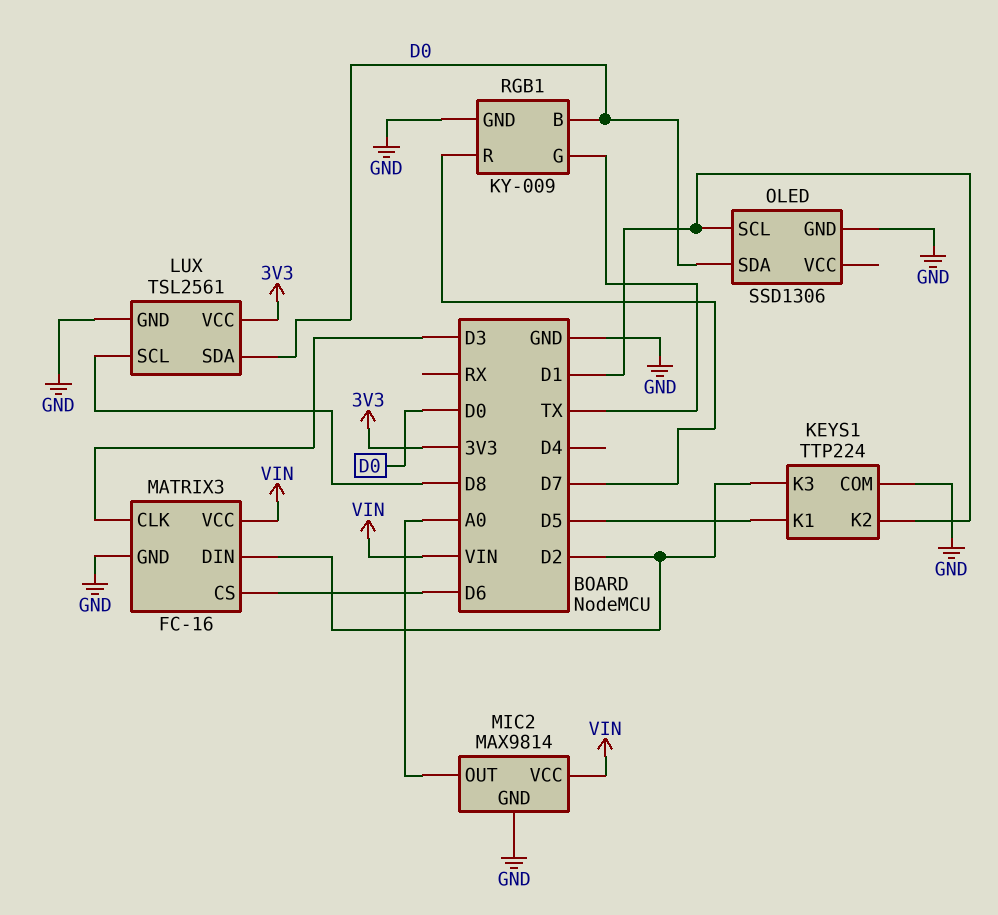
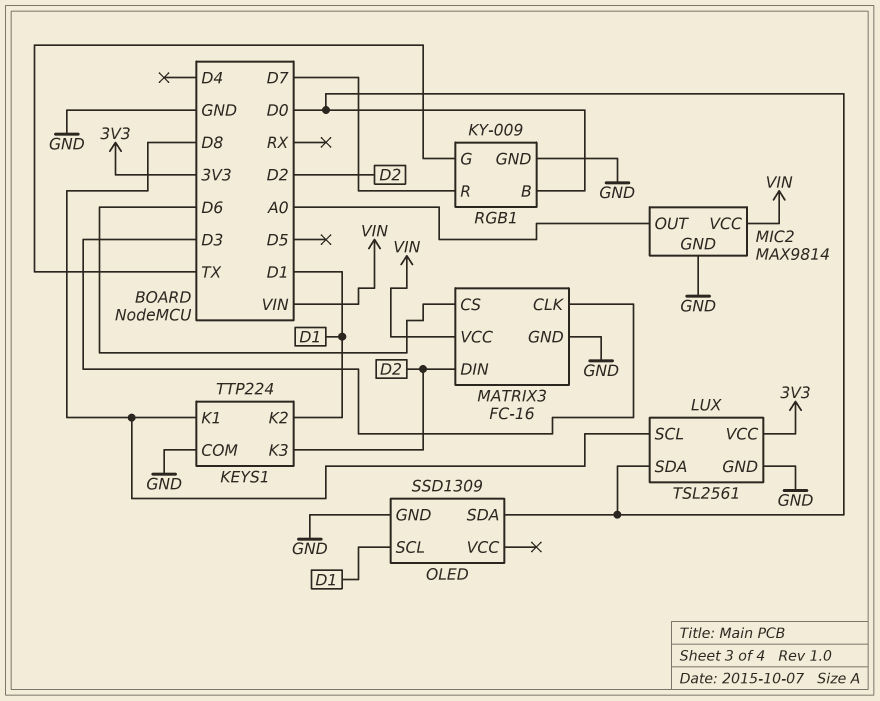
KEYS1 pin K1: D5 -> D8
OLED: SSD1306 -> SSD1309

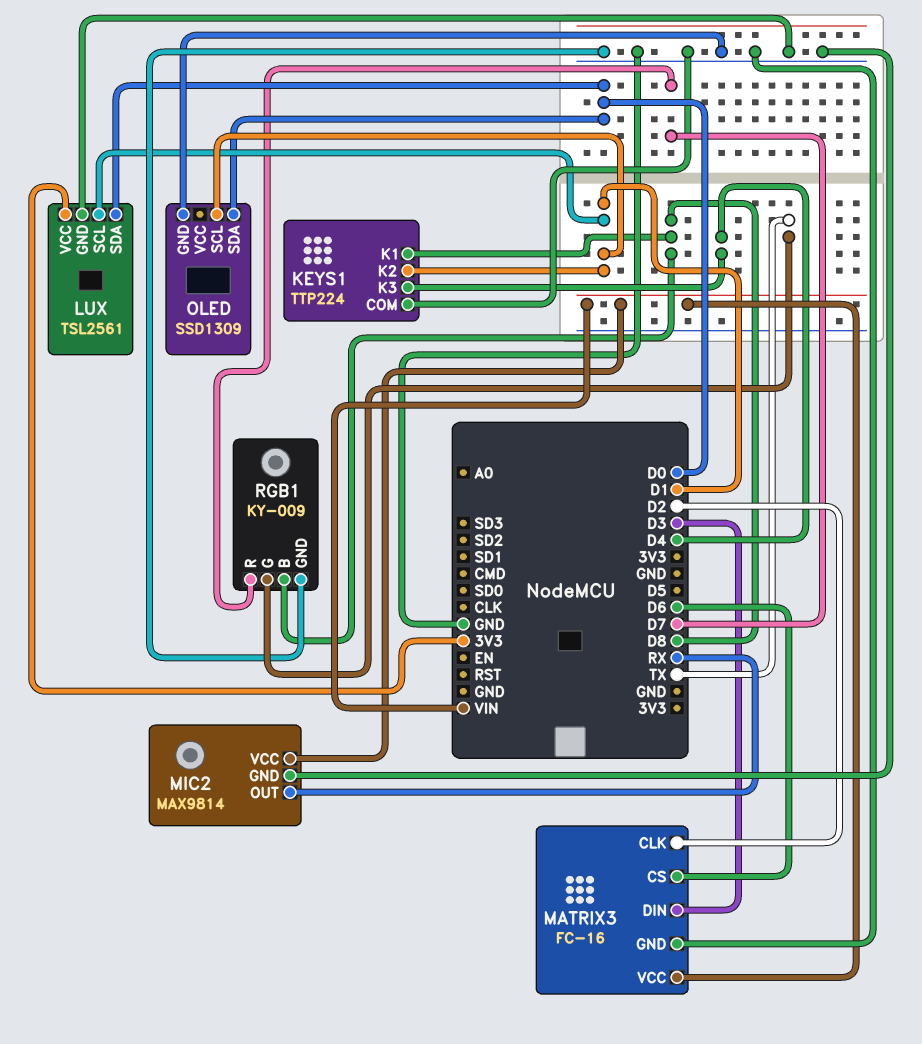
KEYS1 pin K3: D2 -> D4
LUX pin SCL: D8 -> D1
MATRIX3 pin CLK: D3 -> D2
MATRIX3 pin DIN: D2 -> D3
MIC2 pin OUT: A0 -> RX
RGB1 pin B: D0 -> D8

